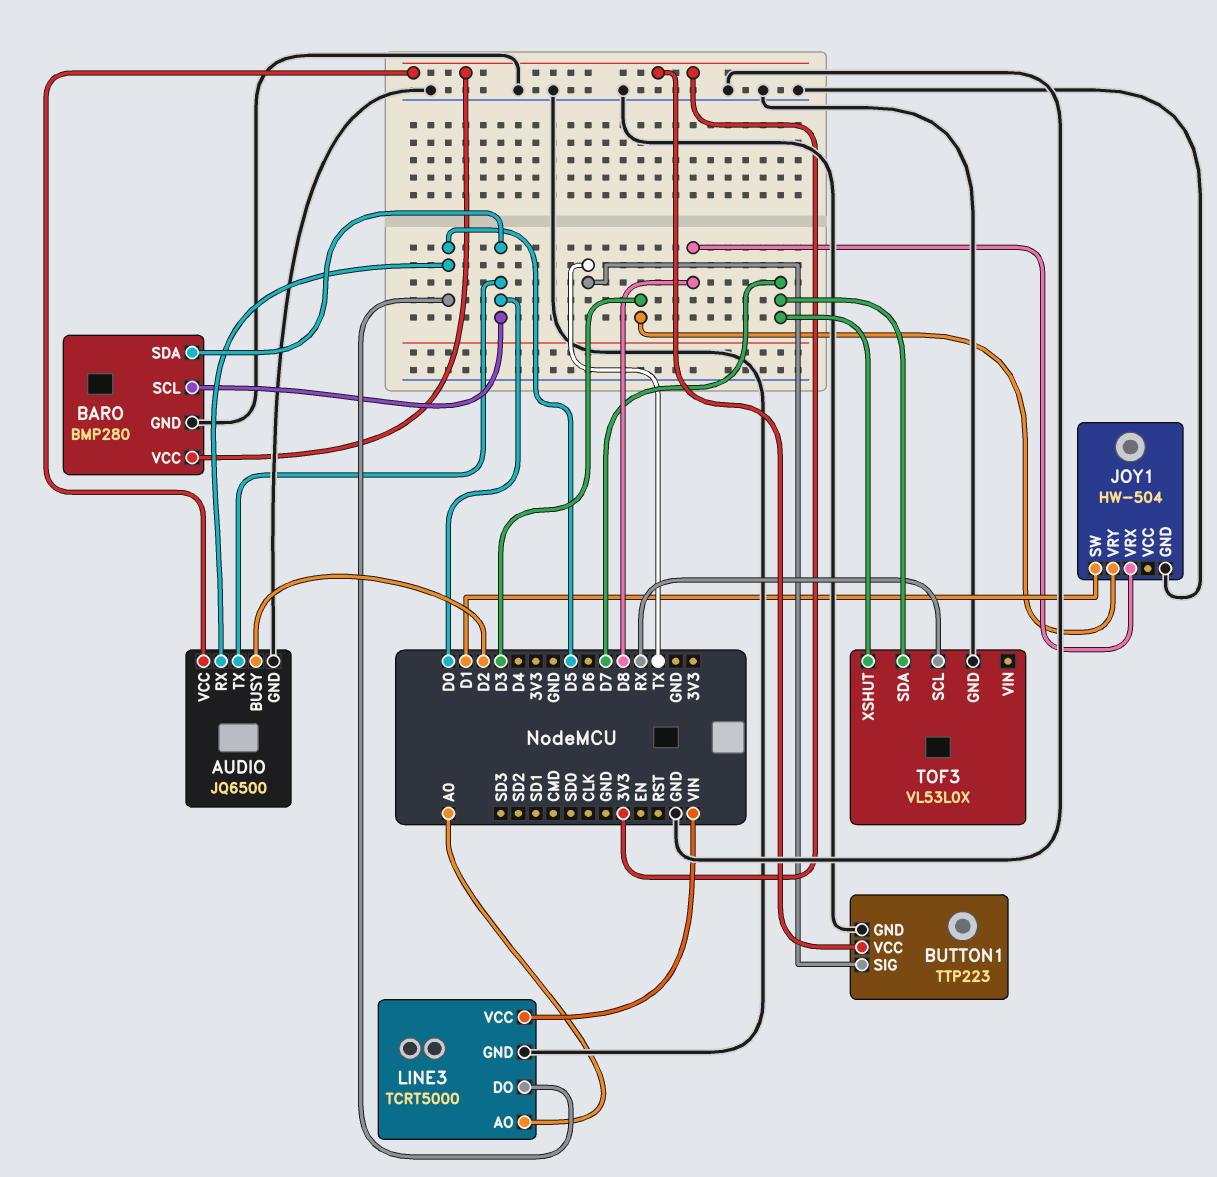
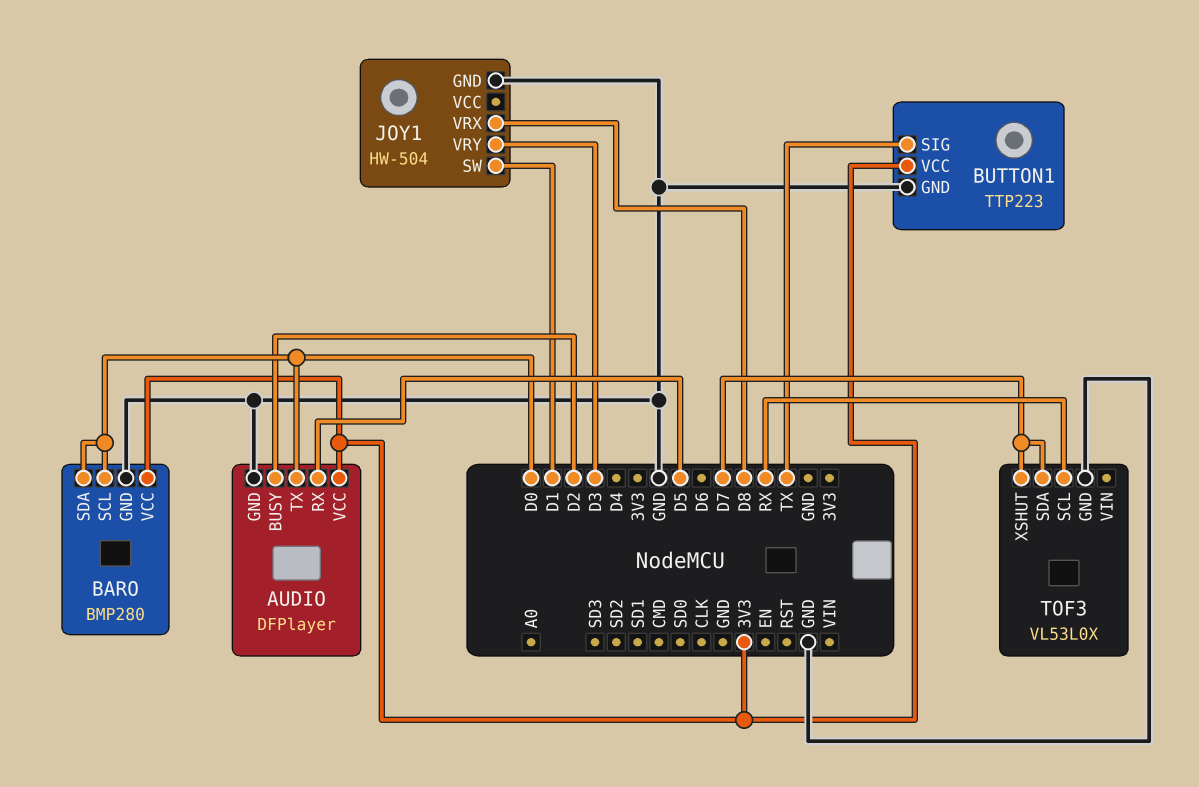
AUDIO: JQ6500 -> DFPlayer
LINE3: TCRT5000 -> none
LINE3 pin AO: A0 -> none
LINE3 pin DO: D5 -> none
LINE3 pin GND: GND -> none
LINE3 pin VCC: VIN -> none

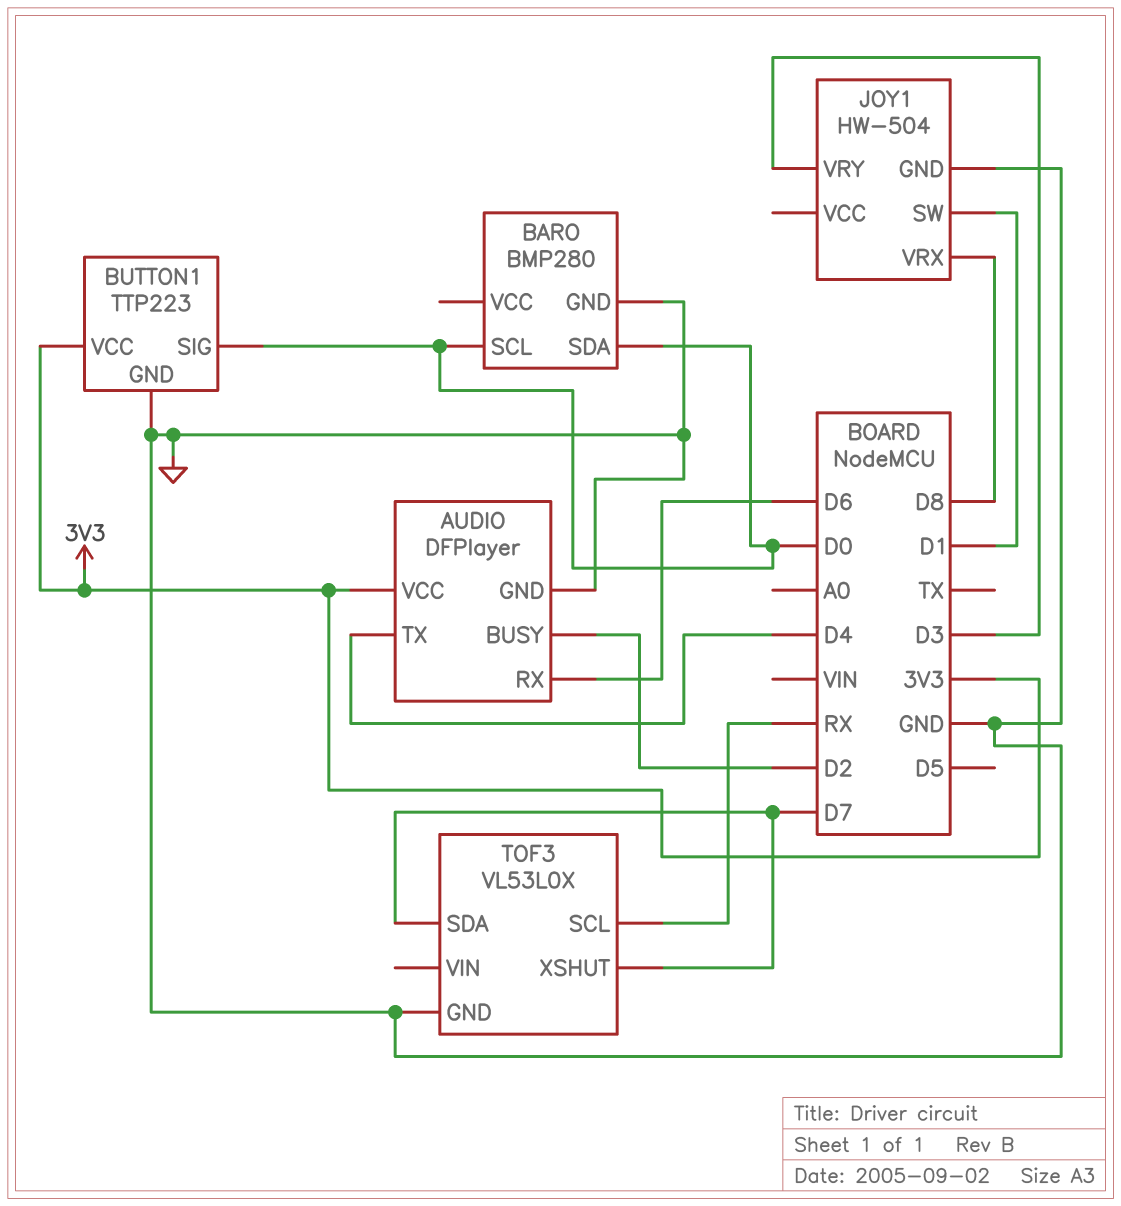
AUDIO pin RX: D5 -> D6
AUDIO pin TX: D0 -> D4
BARO pin VCC: 3V3 -> none
BUTTON1 pin SIG: TX -> D0

